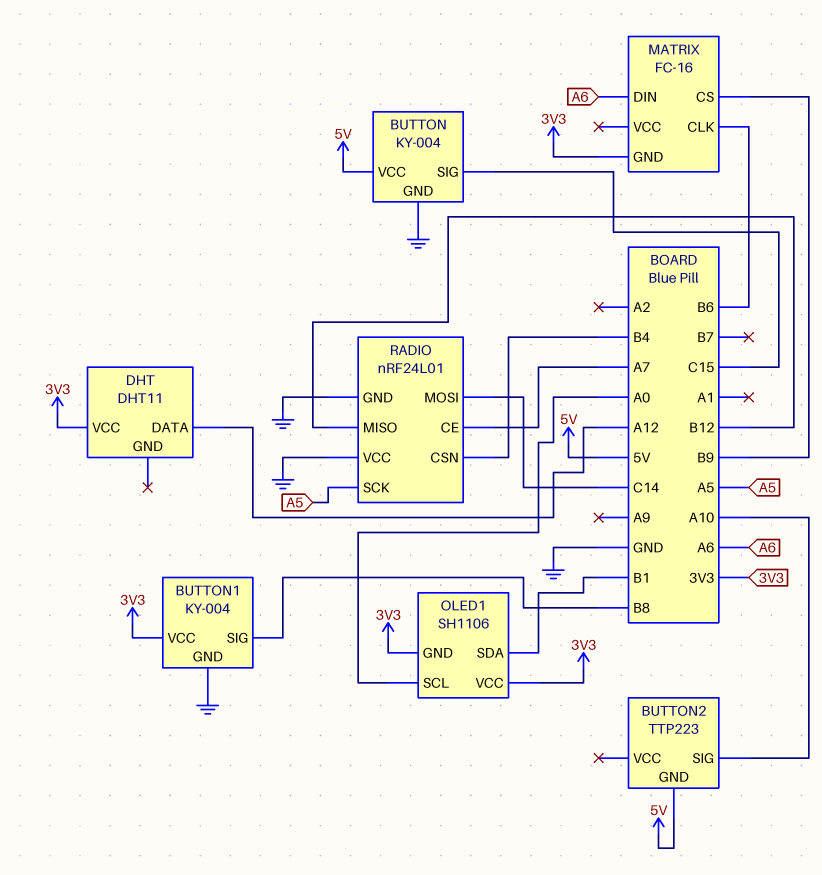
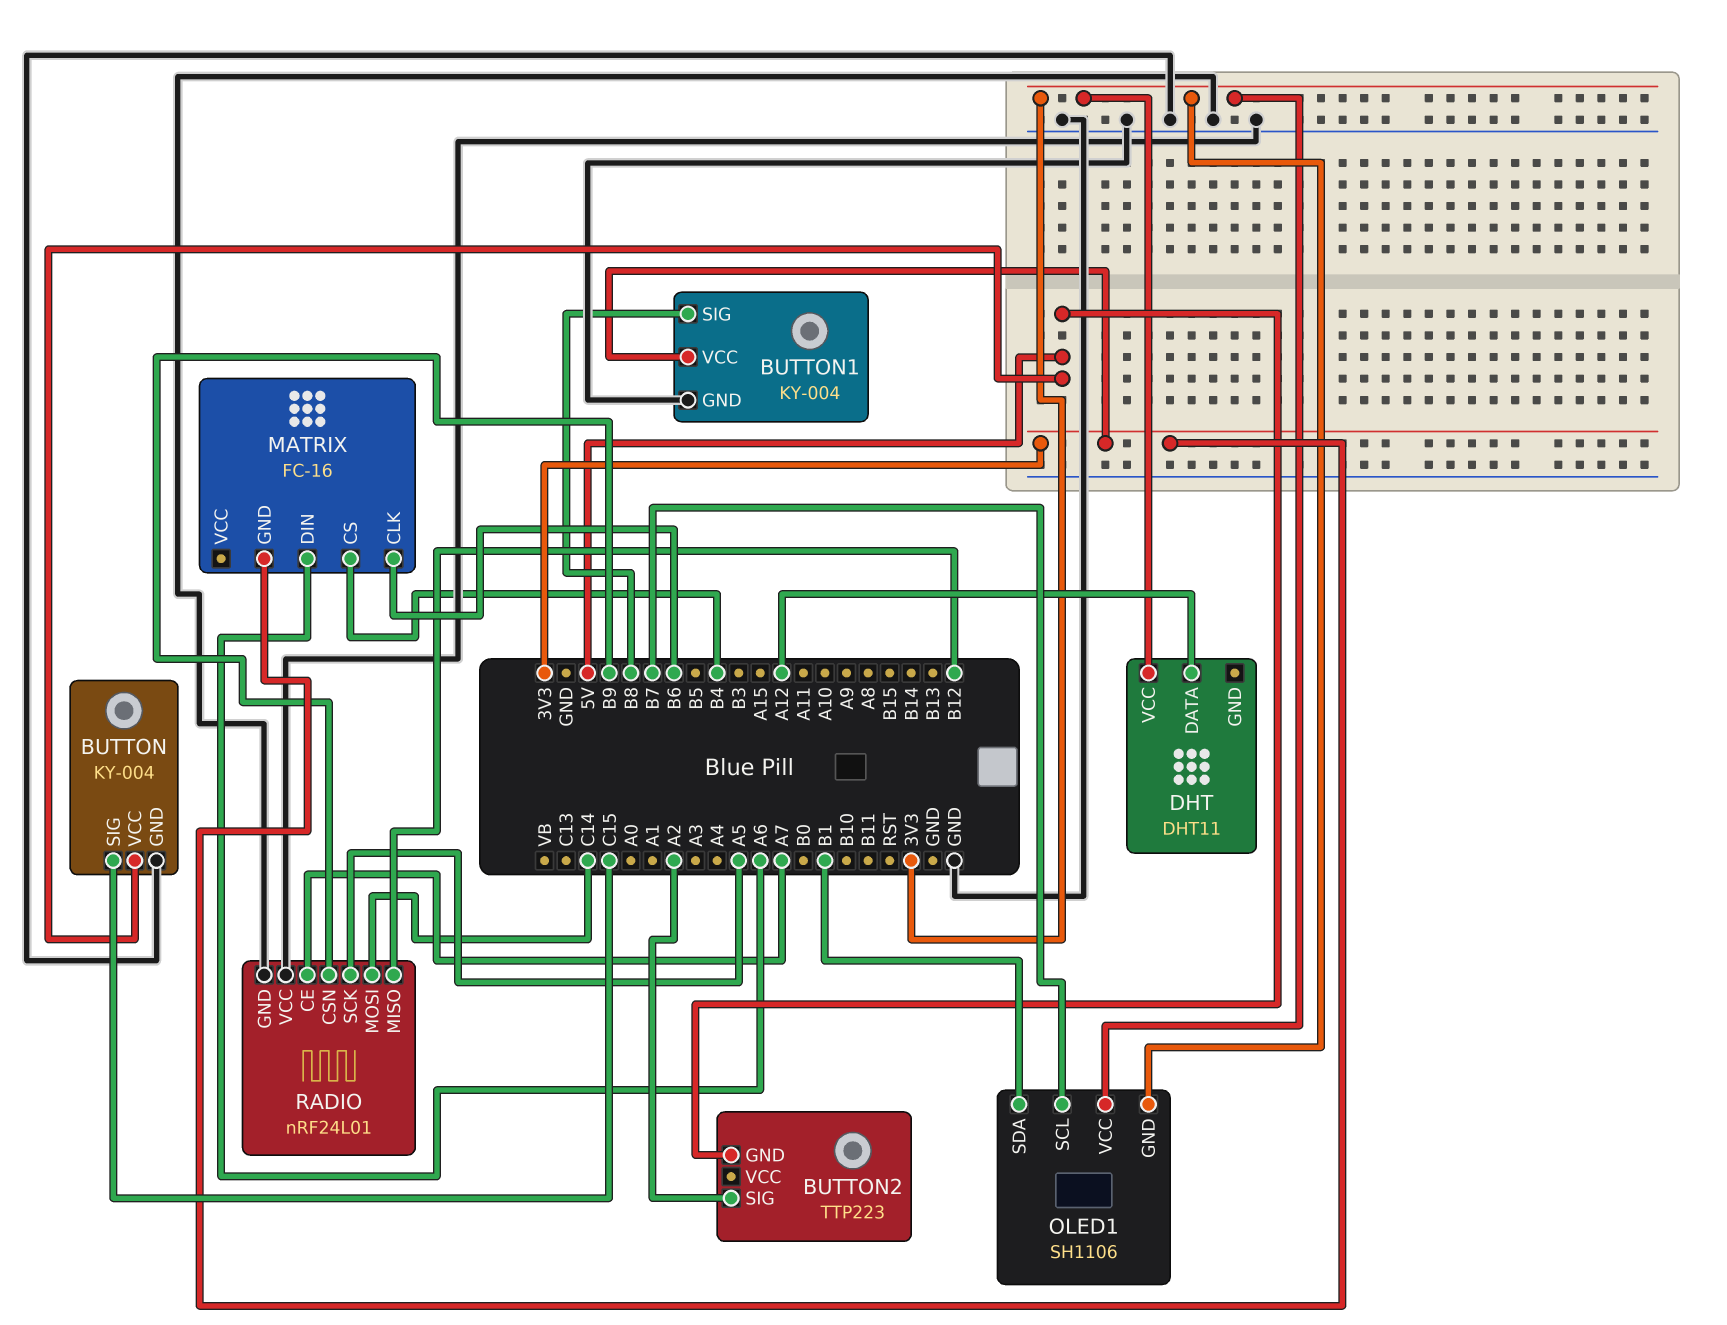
BUTTON2 pin SIG: A10 -> A2
MATRIX pin CS: B9 -> B4
OLED1 pin SCL: A0 -> B7
RADIO pin CSN: B4 -> B9

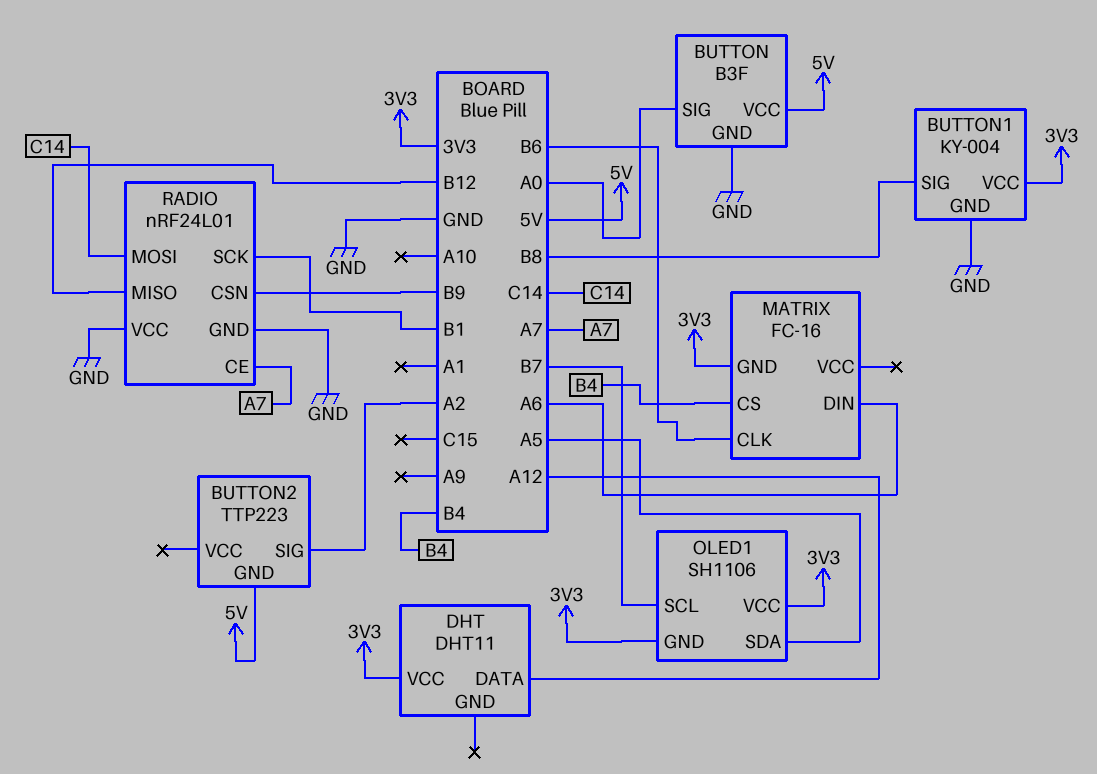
BUTTON: KY-004 -> B3F
BUTTON pin SIG: C15 -> A0
OLED1 pin SDA: B1 -> A5
RADIO pin SCK: A5 -> B1

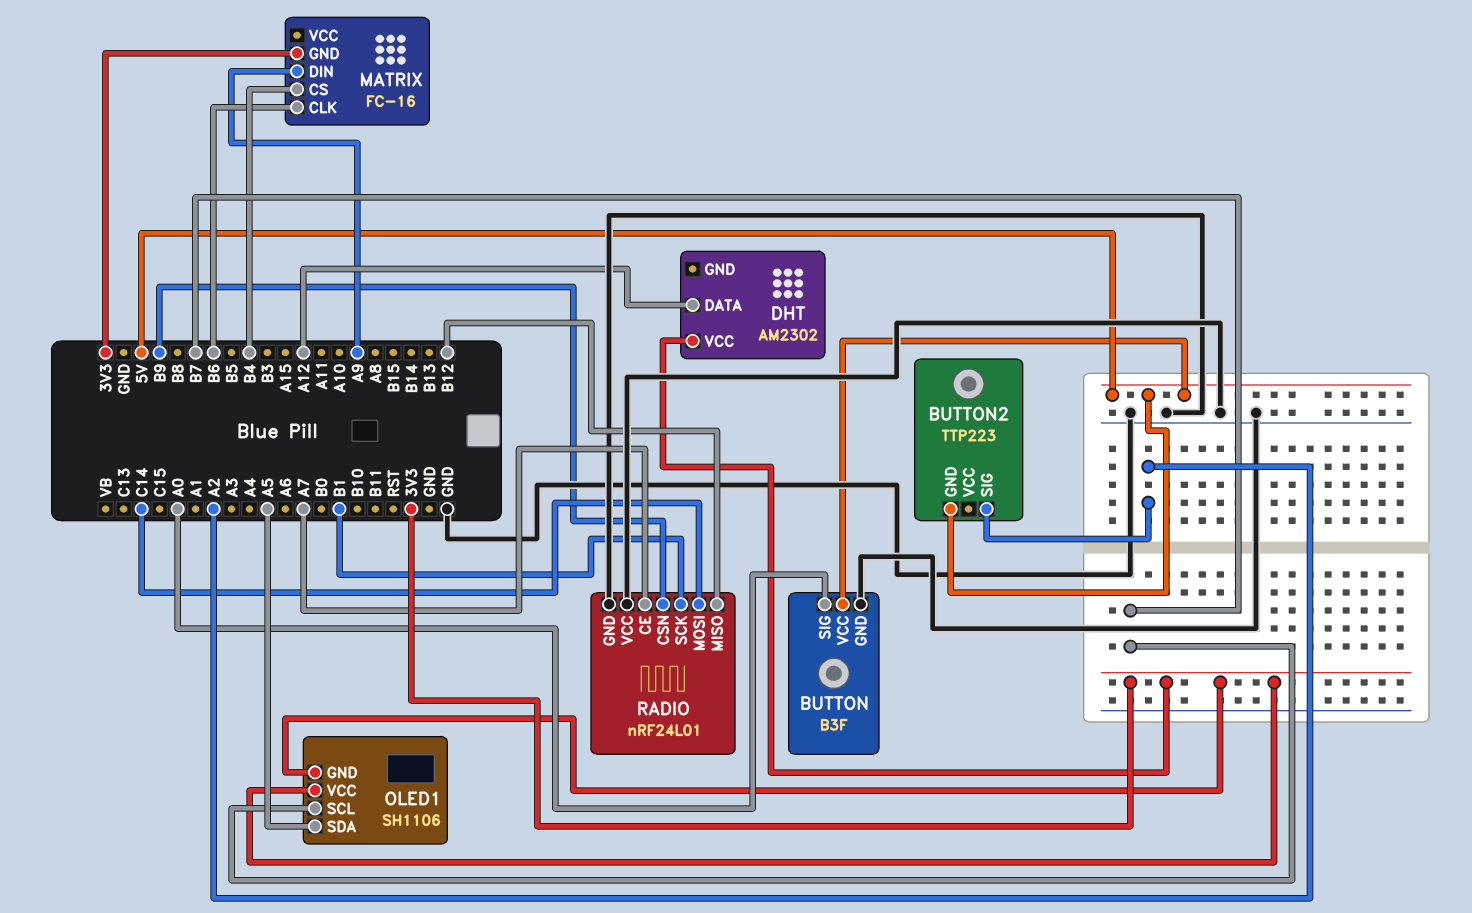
BUTTON1: KY-004 -> none
BUTTON1 pin GND: GND -> none
BUTTON1 pin SIG: B8 -> none
BUTTON1 pin VCC: 3V3 -> none
DHT: DHT11 -> AM2302
MATRIX pin DIN: A6 -> A9

